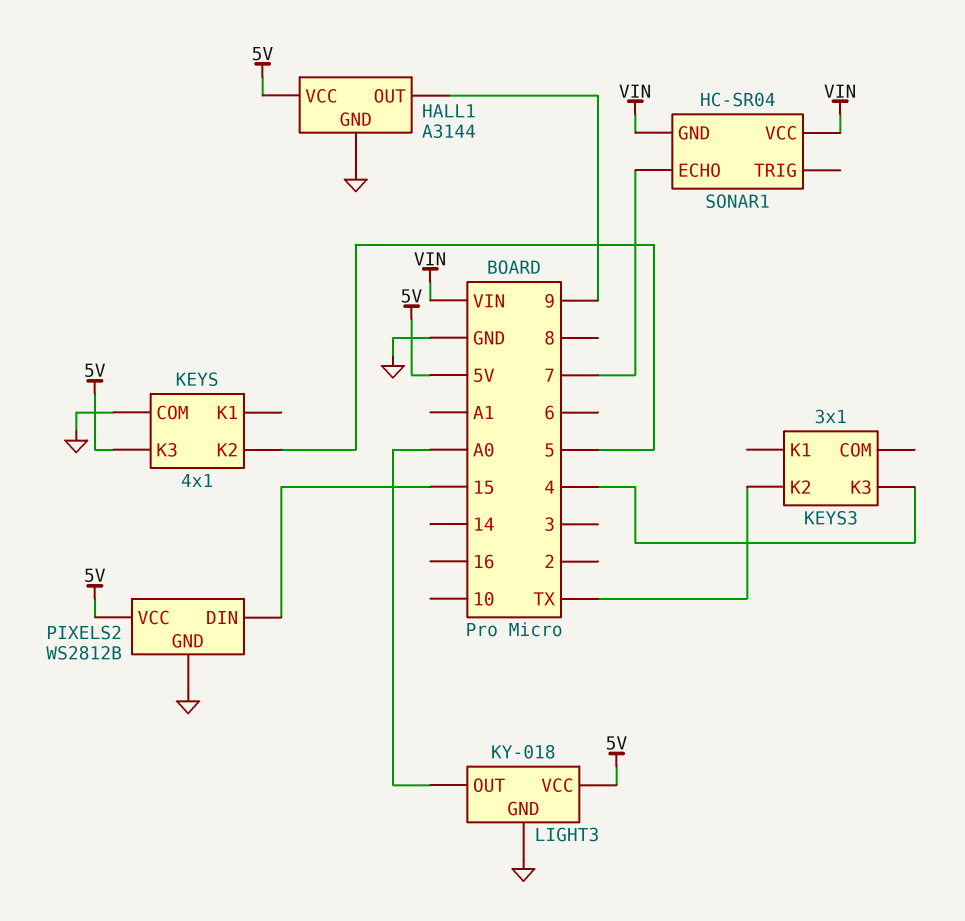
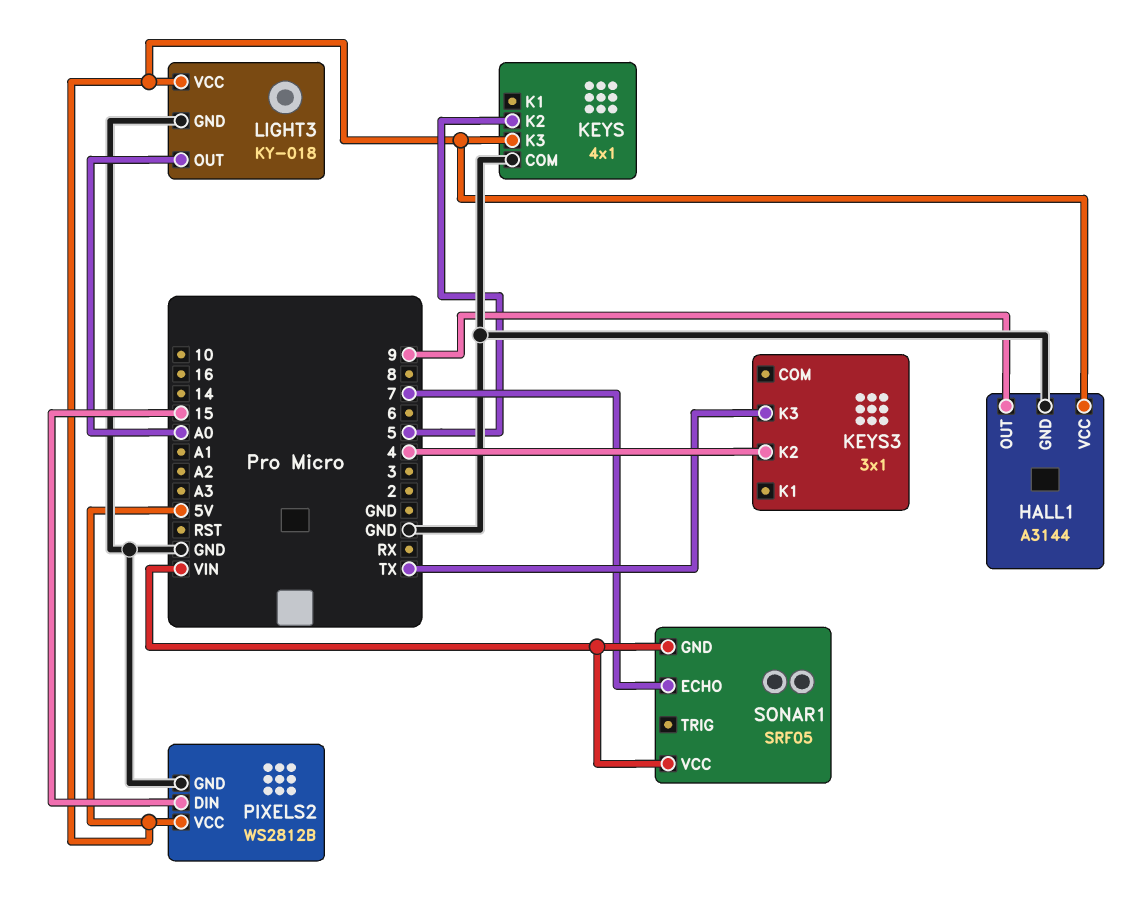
KEYS3 pin K2: TX -> 4
KEYS3 pin K3: 4 -> TX
SONAR1: HC-SR04 -> SRF05

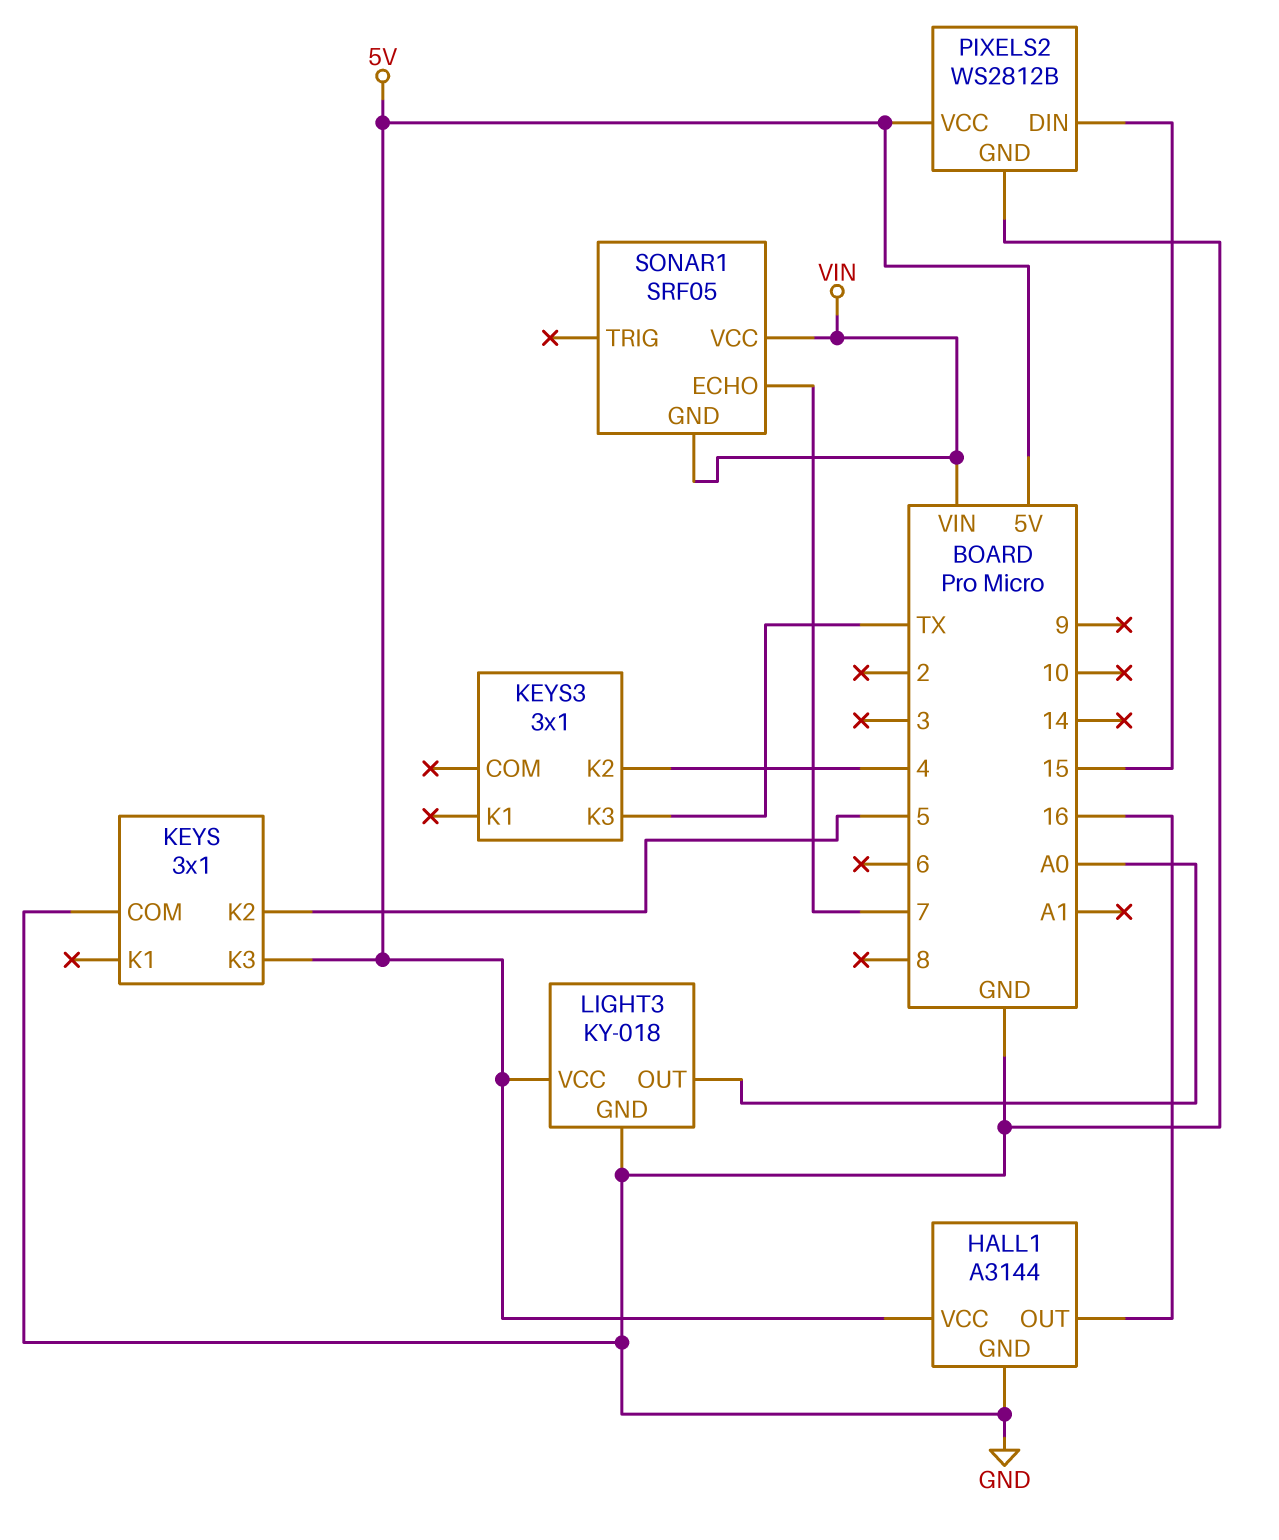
HALL1 pin OUT: 9 -> 16
KEYS: 4x1 -> 3x1

